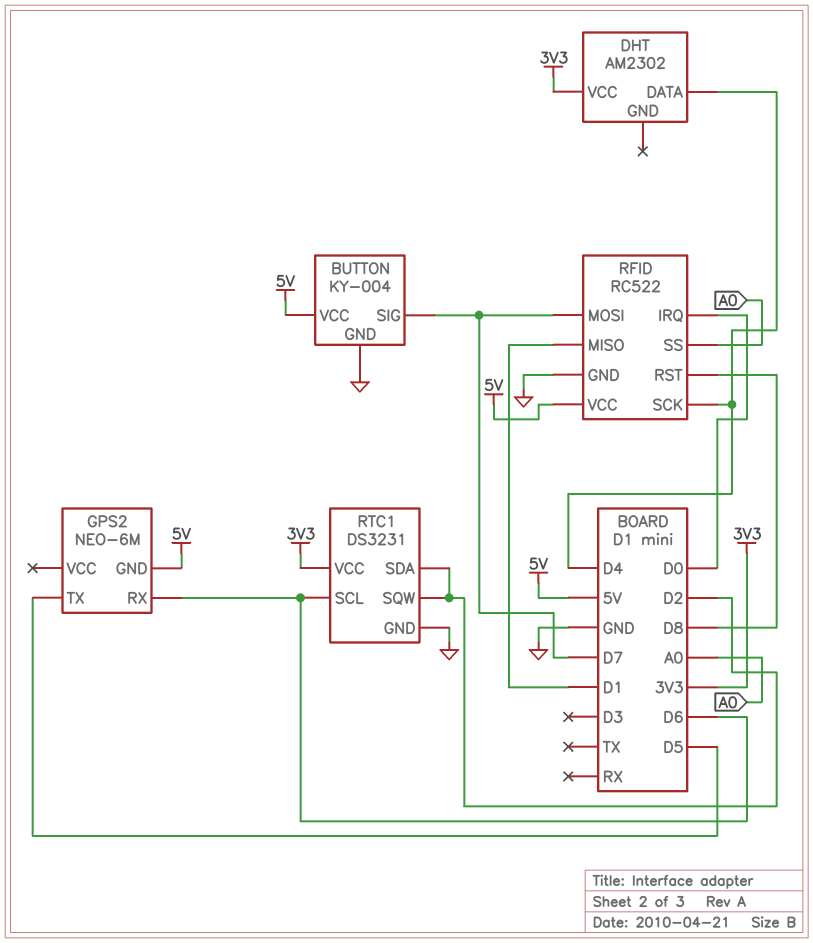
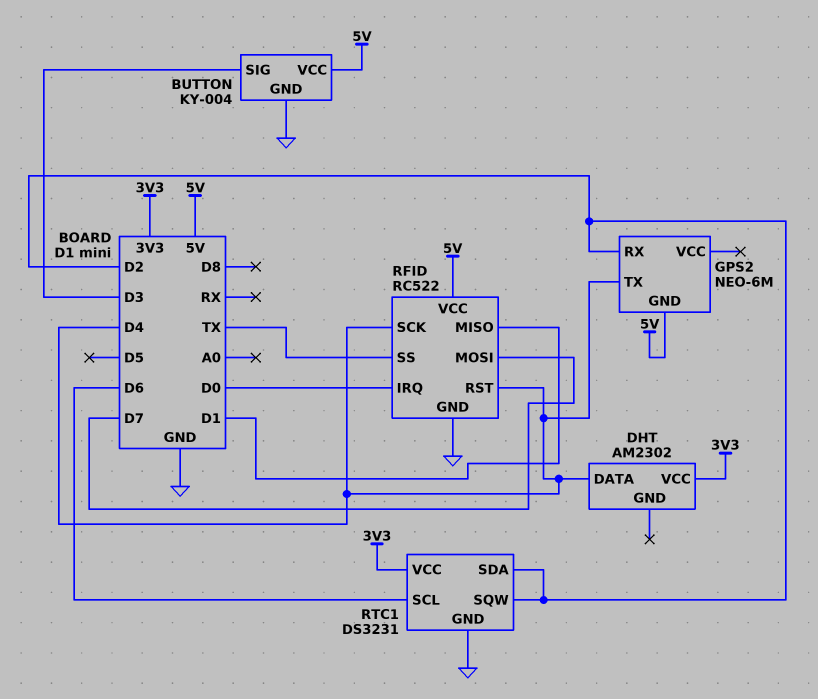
BUTTON pin SIG: D7 -> D3
GPS2 pin RX: D6 -> D2
GPS2 pin TX: D5 -> D4
RFID pin RST: D8 -> D4
RFID pin SS: A0 -> TX

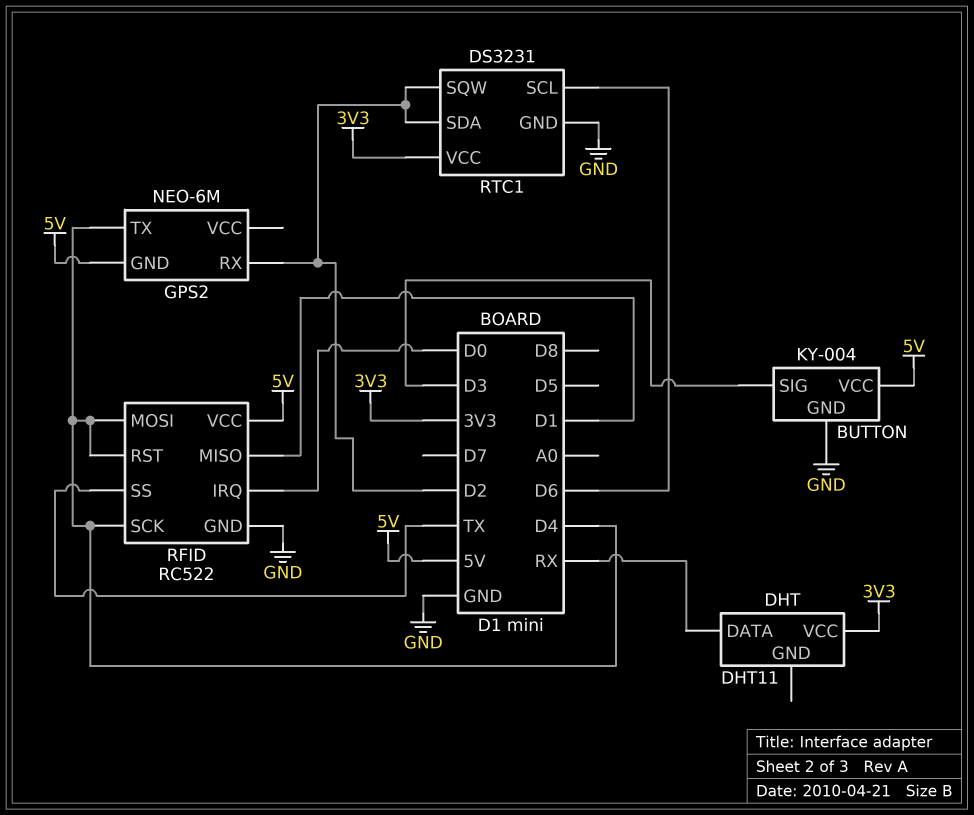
DHT: AM2302 -> DHT11
DHT pin DATA: D4 -> RX
RFID pin MOSI: D7 -> D4

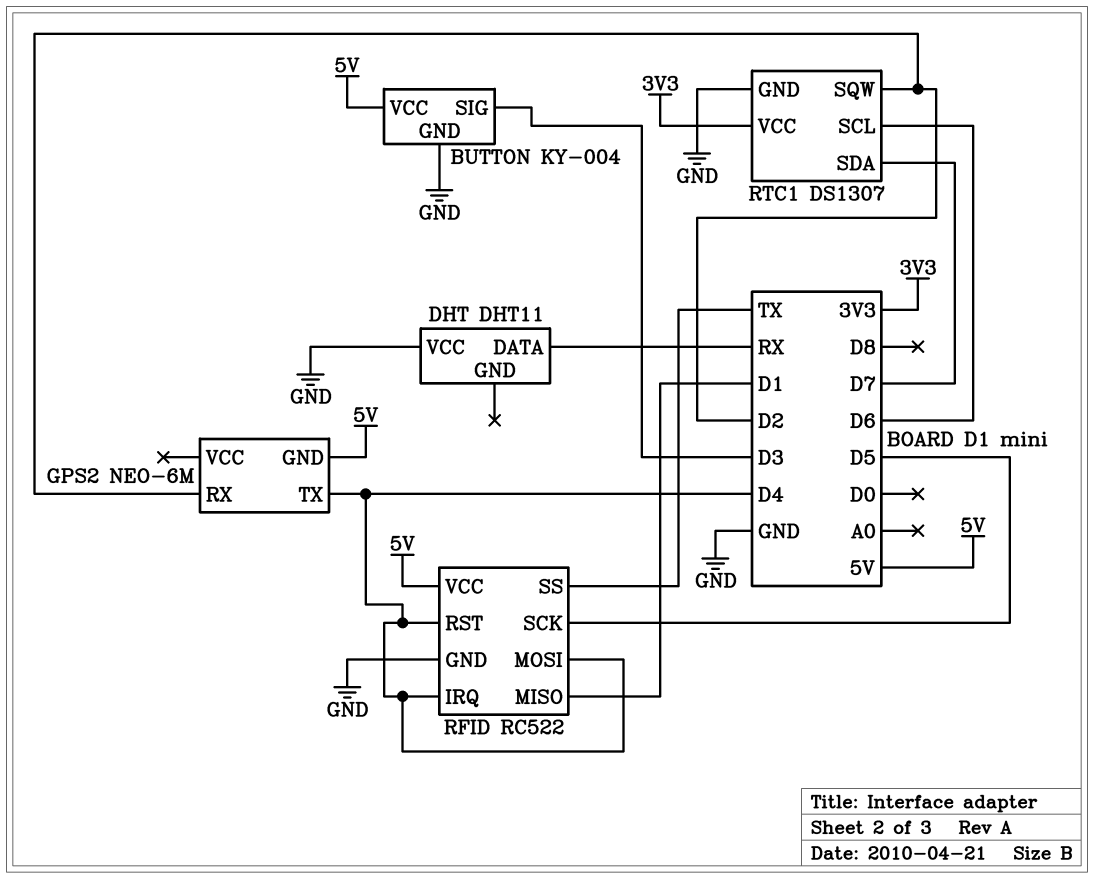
DHT pin VCC: 3V3 -> GND
RFID pin IRQ: D0 -> D4
RFID pin SCK: D4 -> D5
RTC1: DS3231 -> DS1307
RTC1 pin SDA: D2 -> D7

